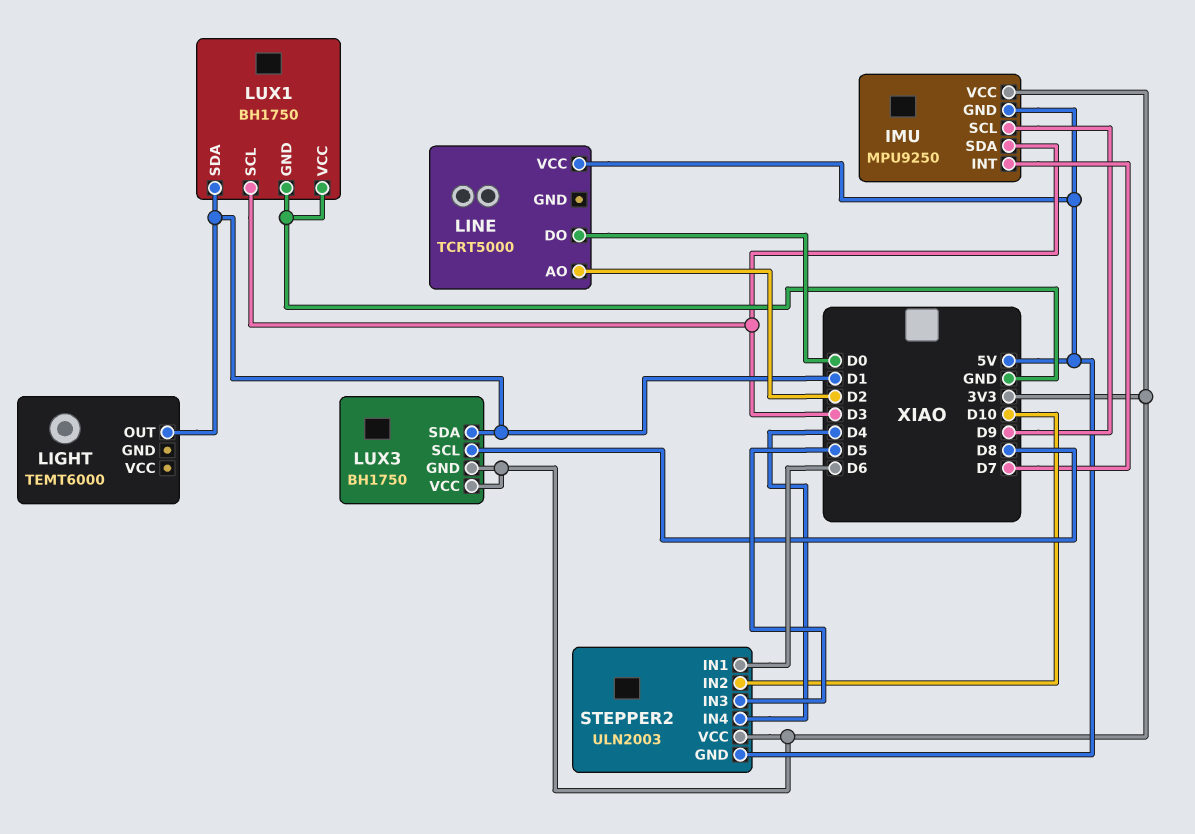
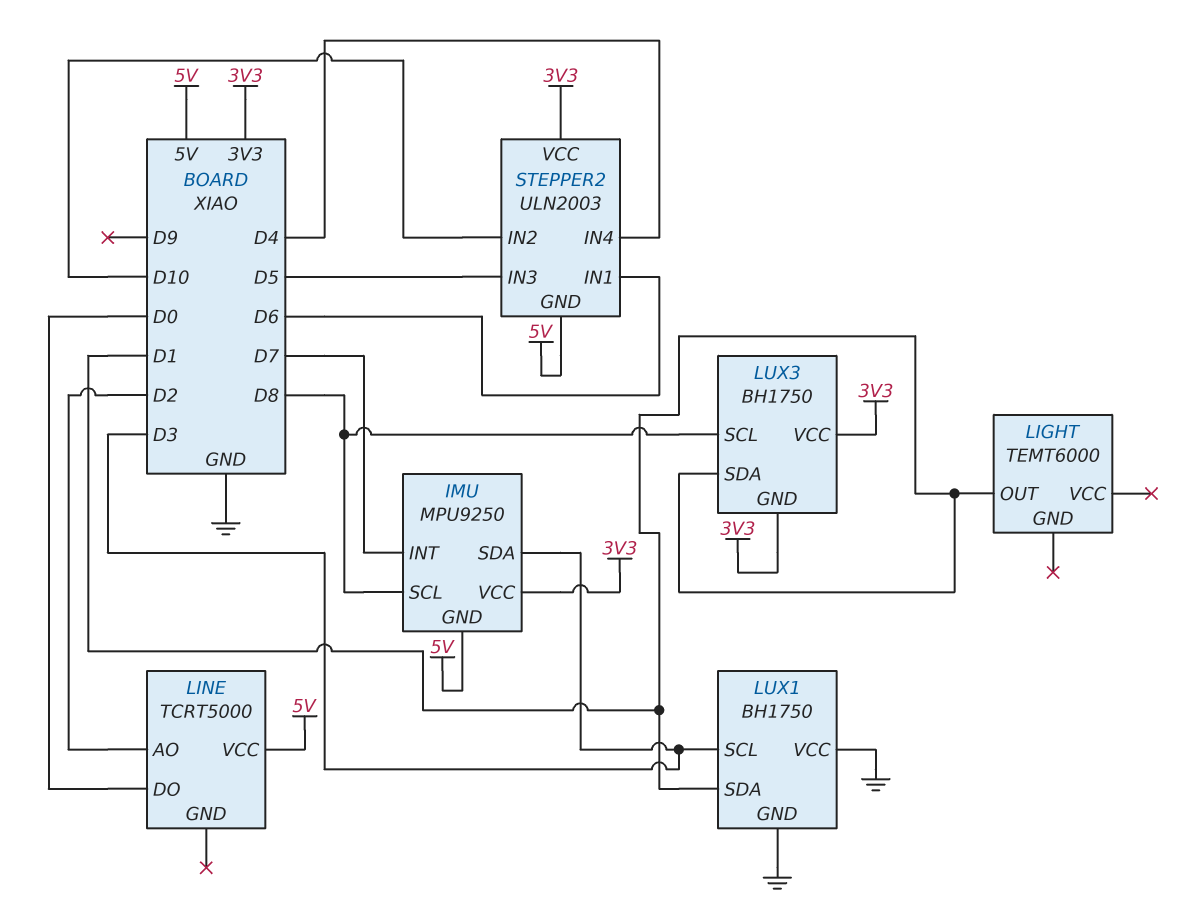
IMU pin SCL: D9 -> D8

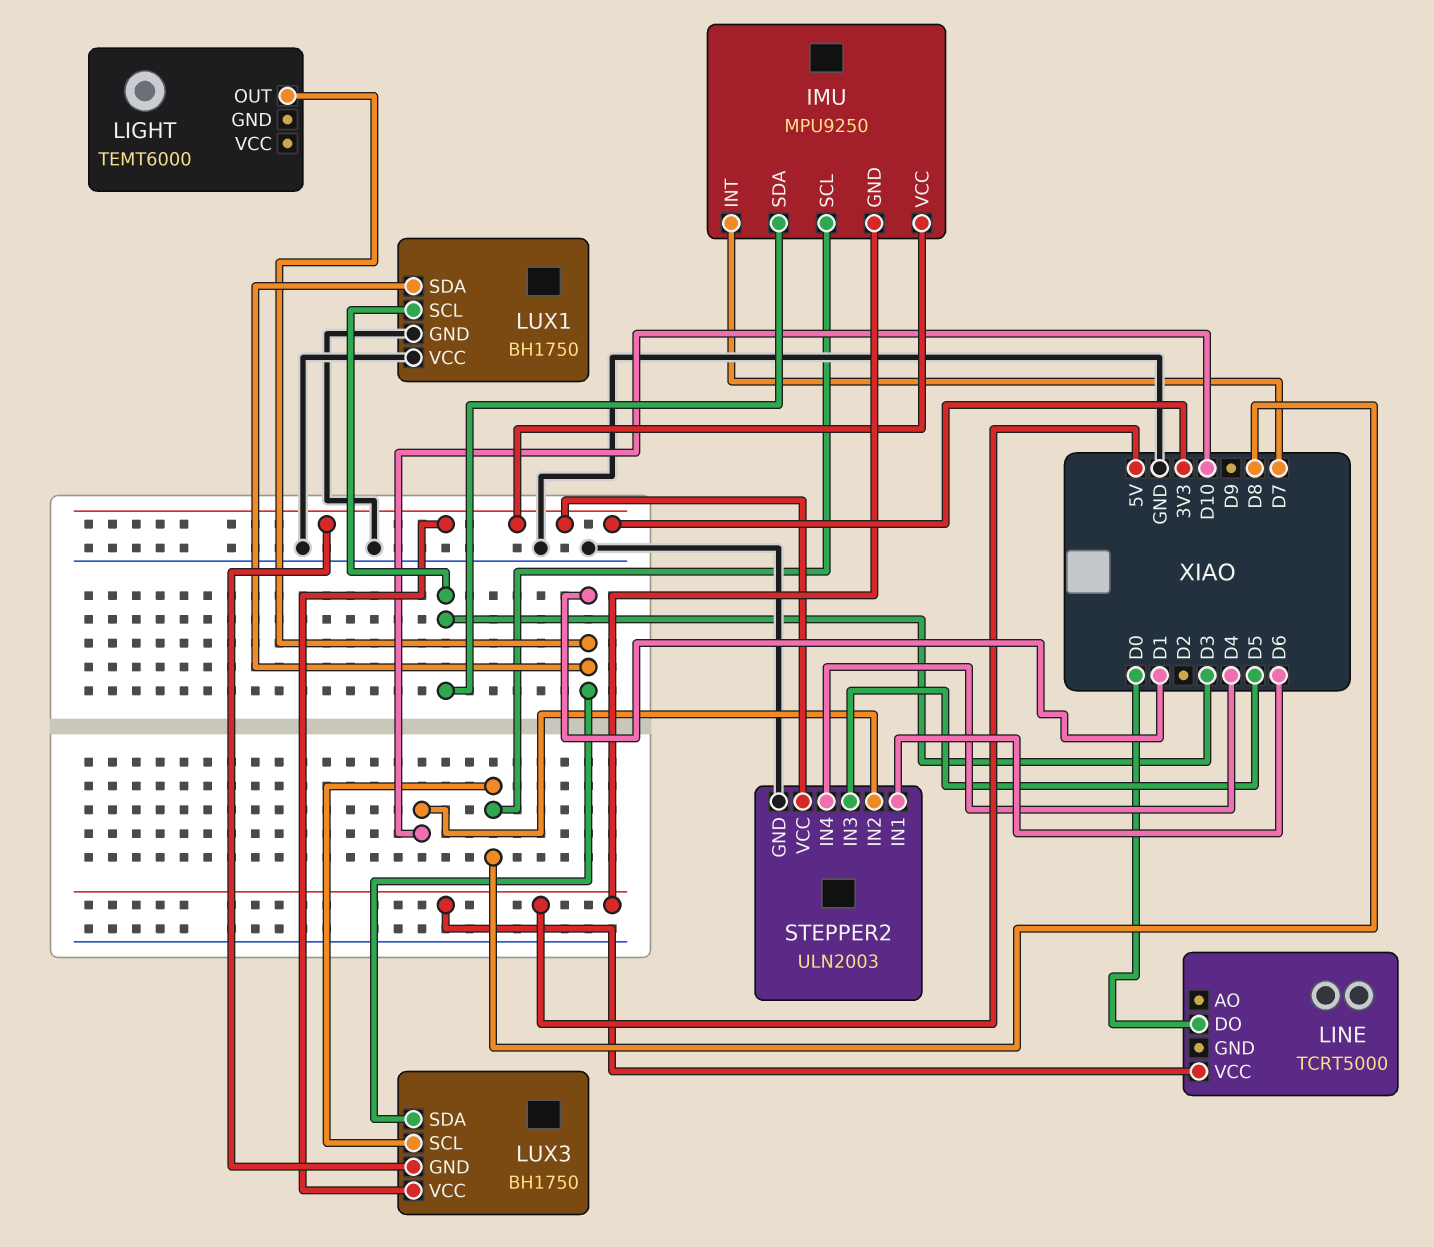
LINE pin AO: D2 -> none
STEPPER2 pin GND: 5V -> GND

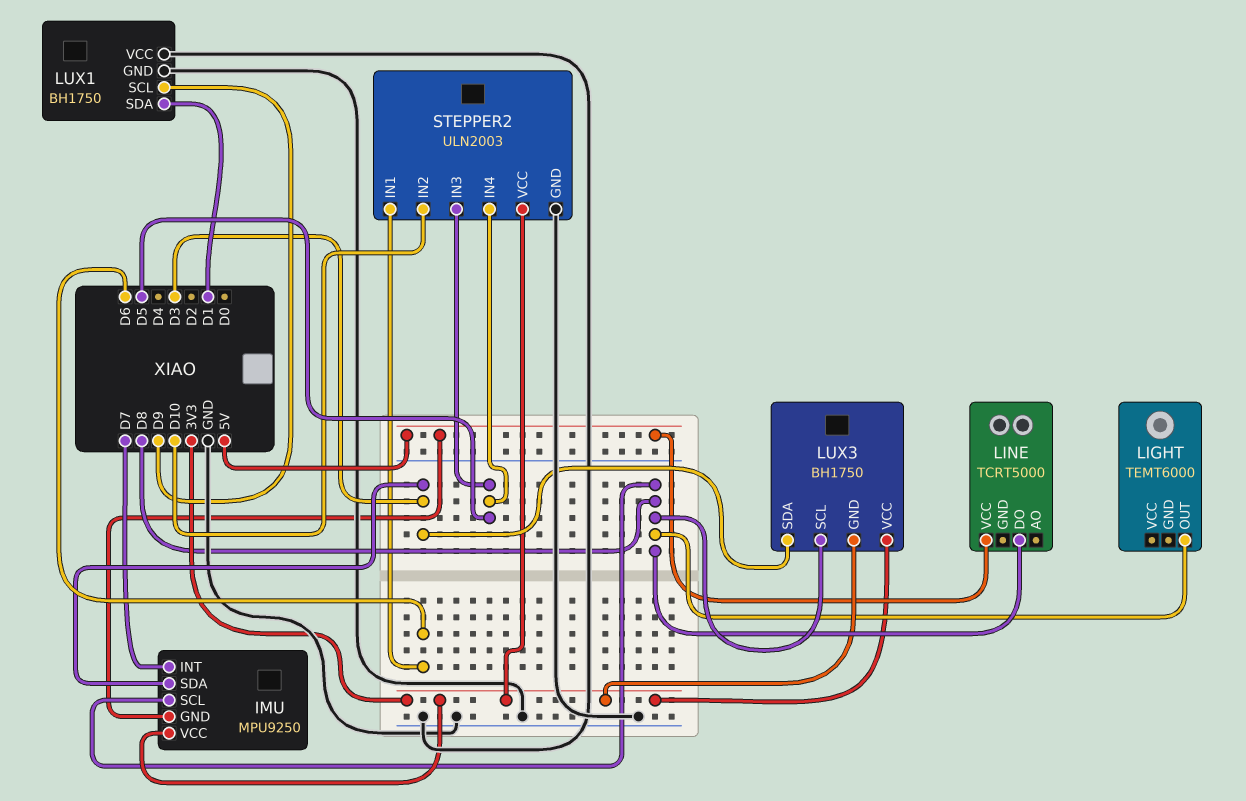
LIGHT pin OUT: D1 -> D8
LINE pin DO: D0 -> D8
LUX1 pin SCL: D3 -> D9
LUX3 pin SDA: D1 -> D3
STEPPER2 pin IN4: D4 -> D5

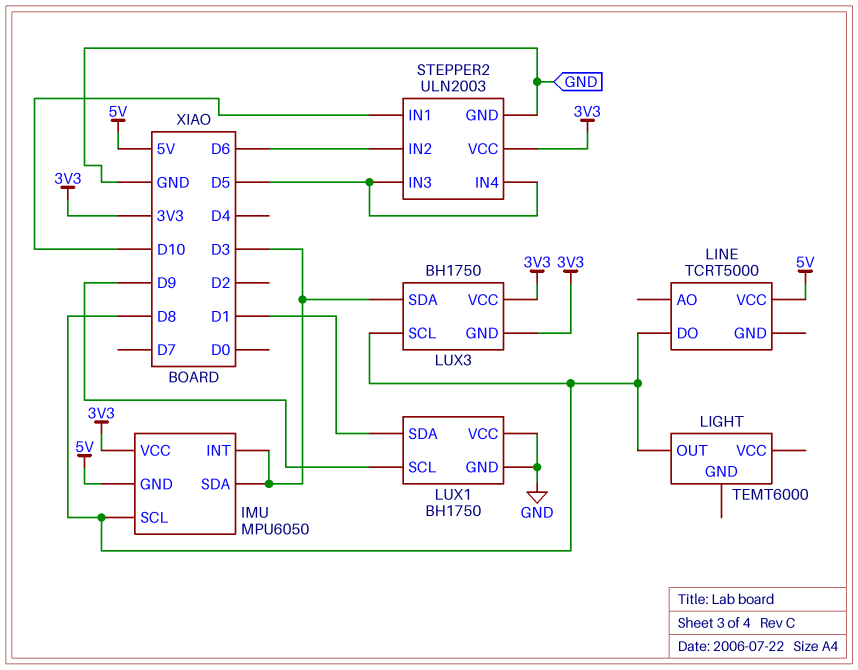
IMU: MPU9250 -> MPU6050
IMU pin INT: D7 -> D3
STEPPER2 pin IN1: D6 -> D10
STEPPER2 pin IN2: D10 -> D6

